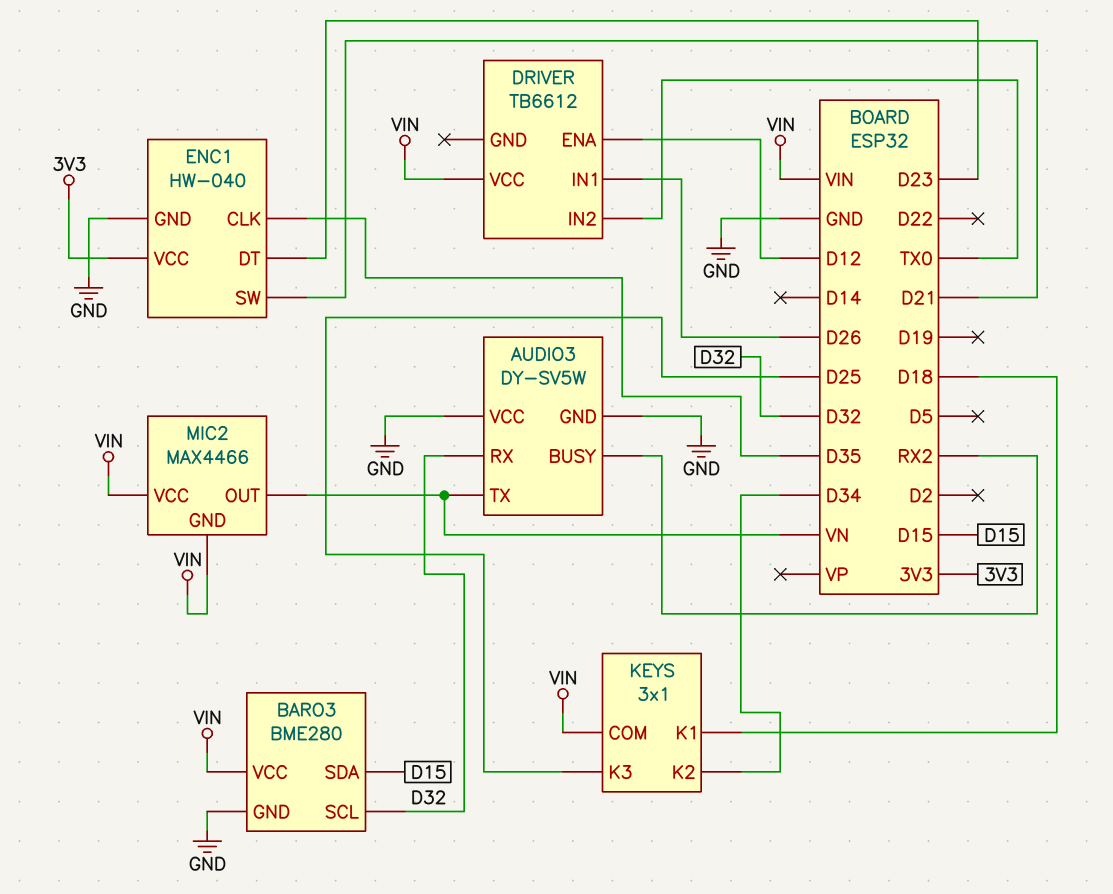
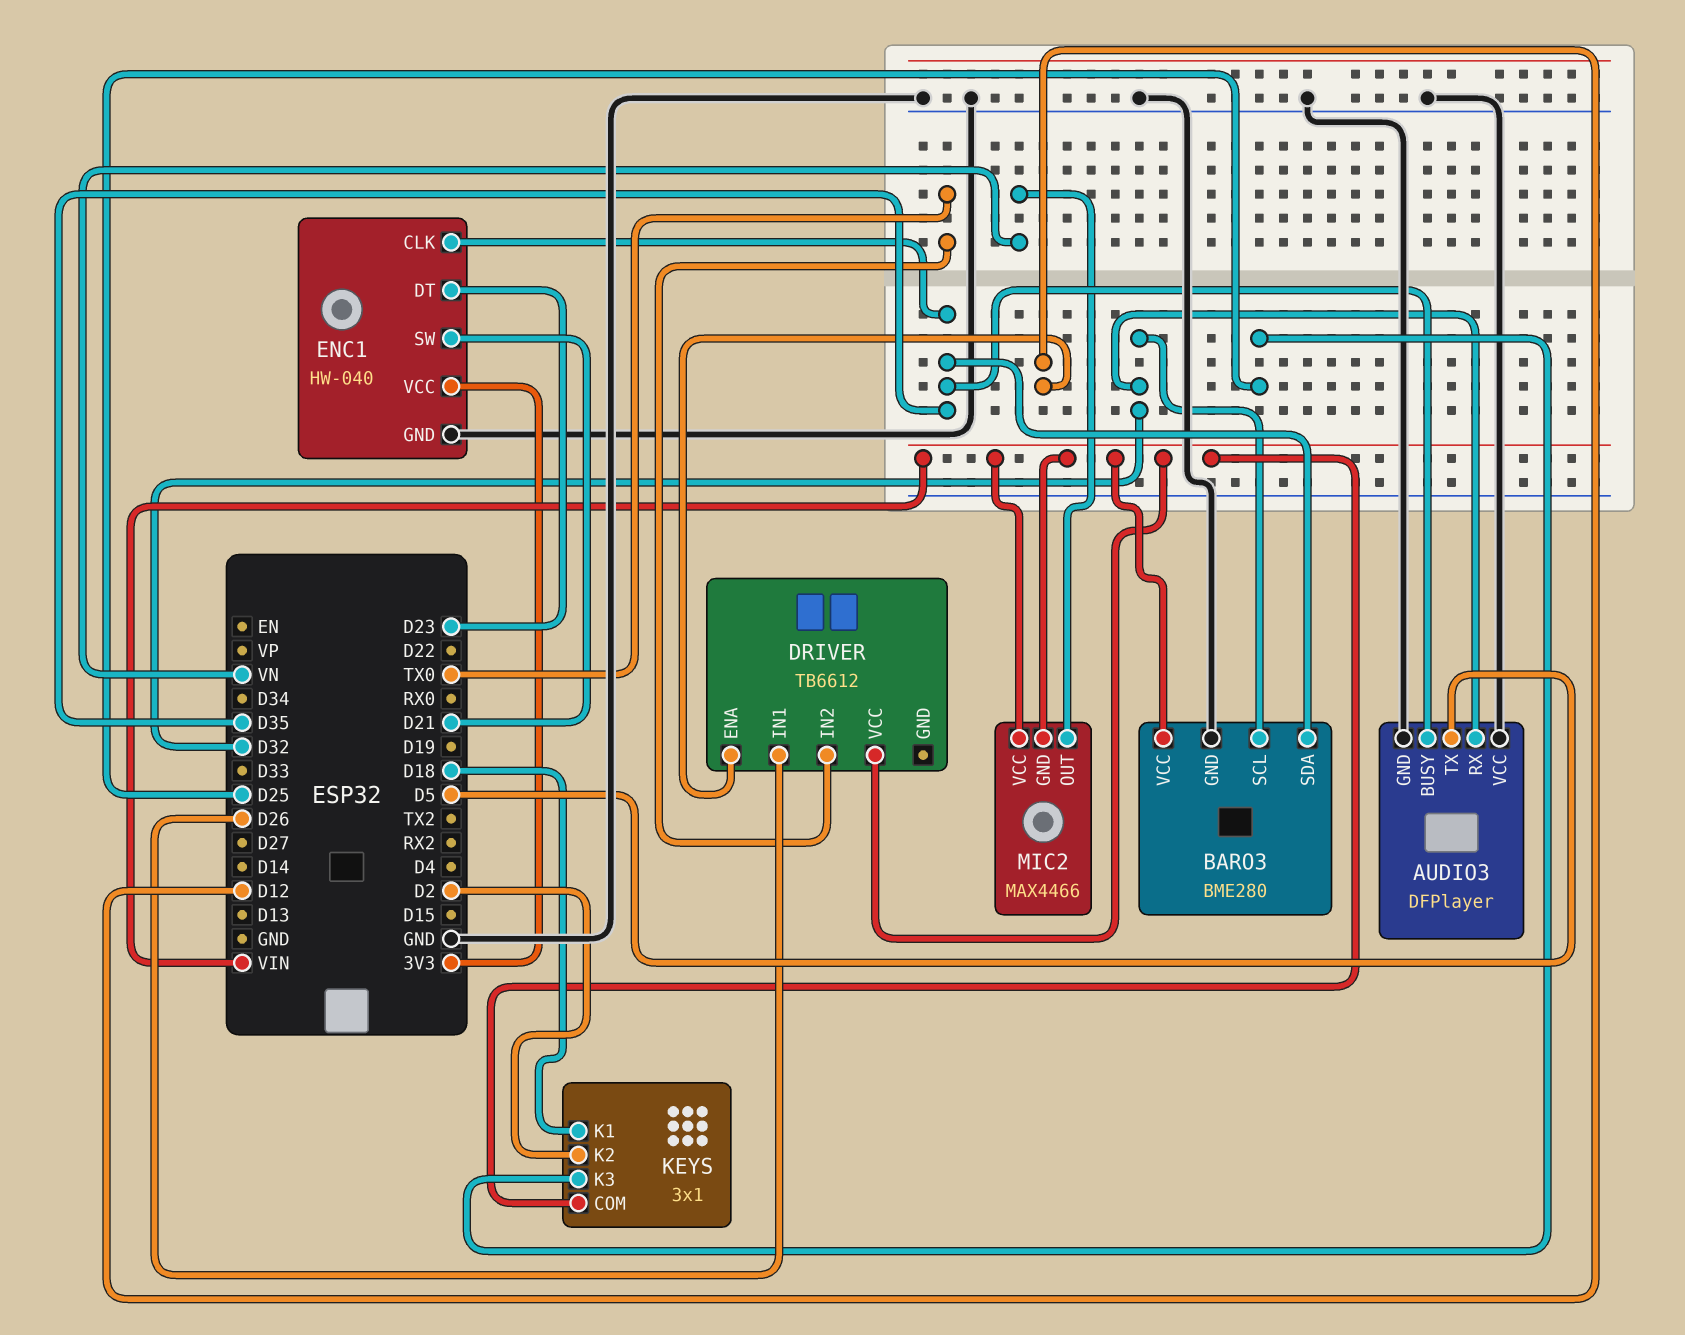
AUDIO3: DY-SV5W -> DFPlayer
AUDIO3 pin BUSY: RX2 -> D35
AUDIO3 pin TX: VN -> D5
BARO3 pin SDA: D15 -> D35
KEYS pin K2: D34 -> D2

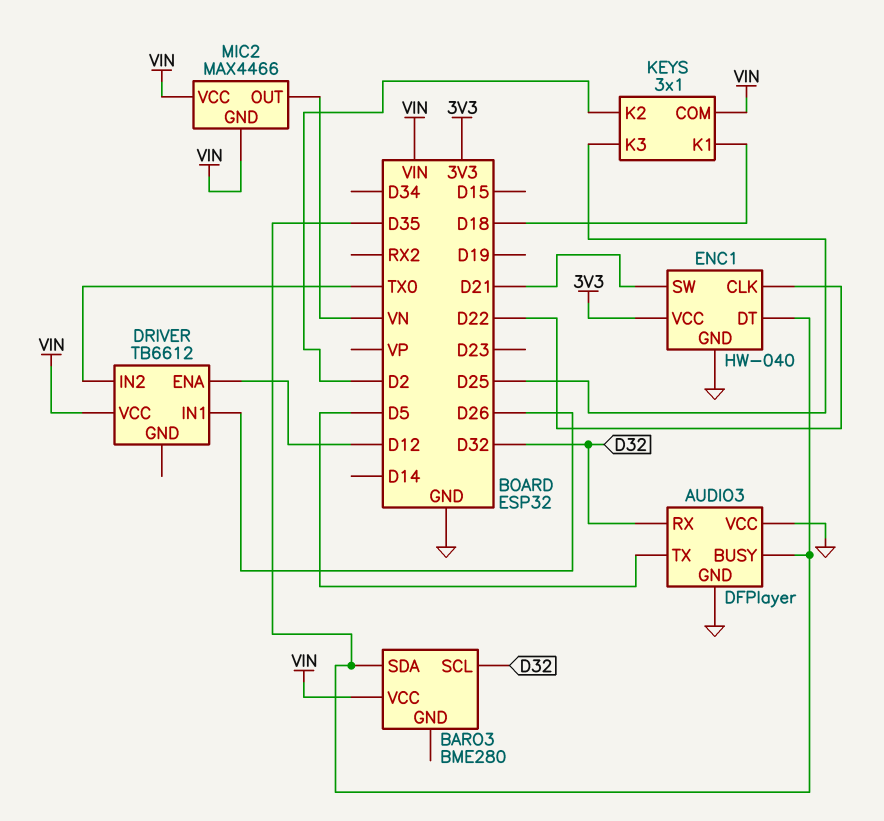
BARO3 pin GND: GND -> none
ENC1 pin CLK: D35 -> D22
ENC1 pin DT: D23 -> D35

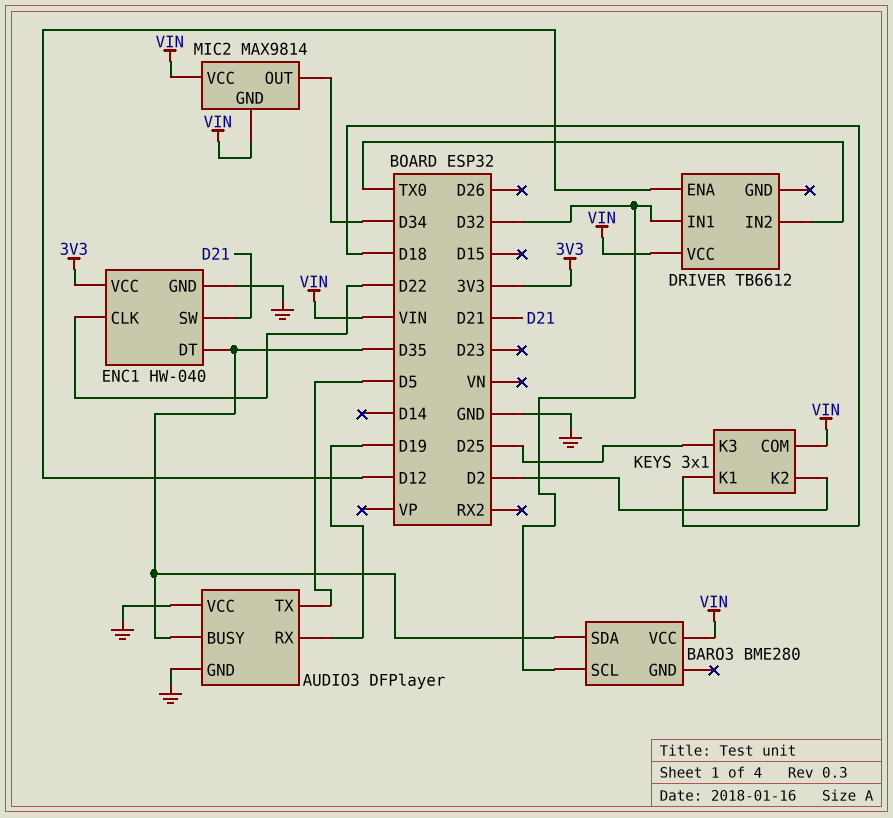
AUDIO3 pin RX: D32 -> D19
DRIVER pin IN1: D26 -> D32
MIC2: MAX4466 -> MAX9814
MIC2 pin OUT: VN -> D34

